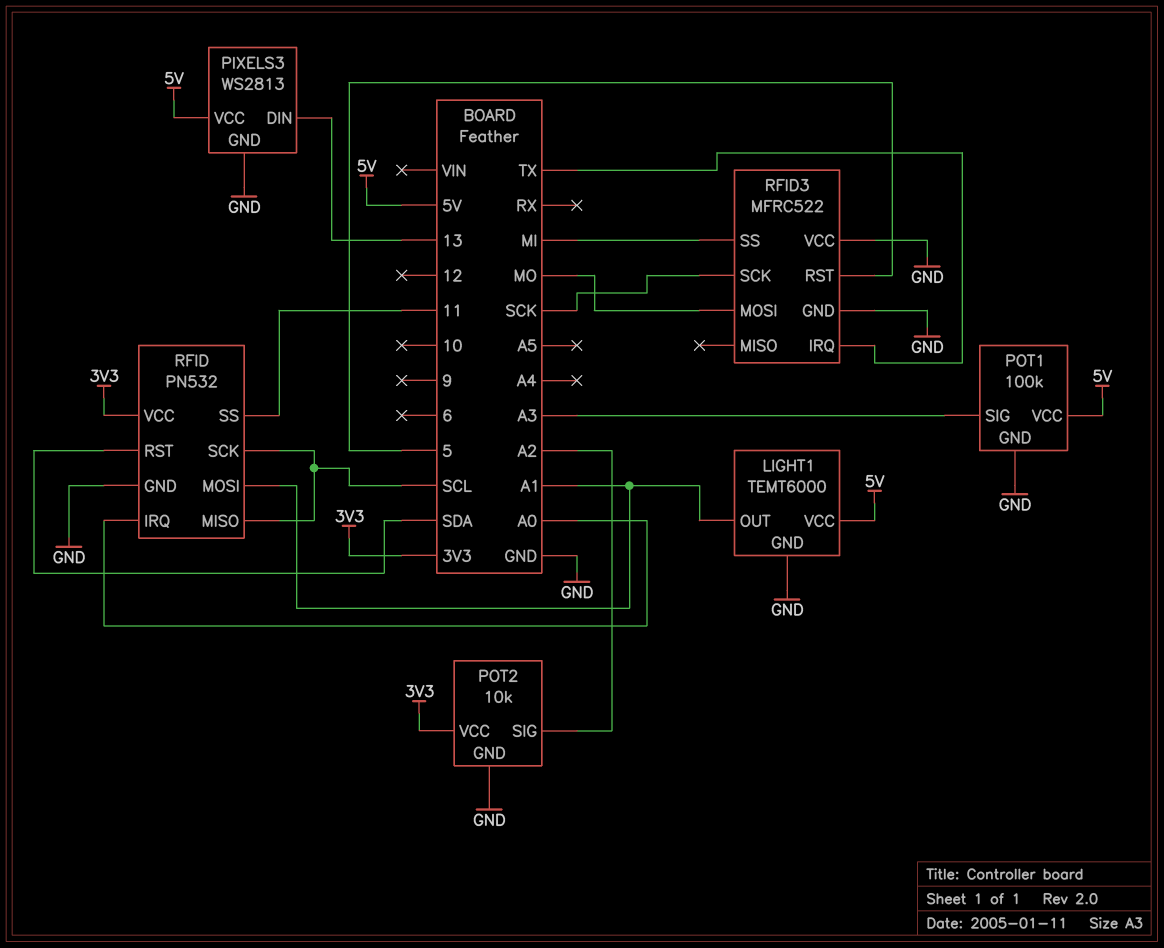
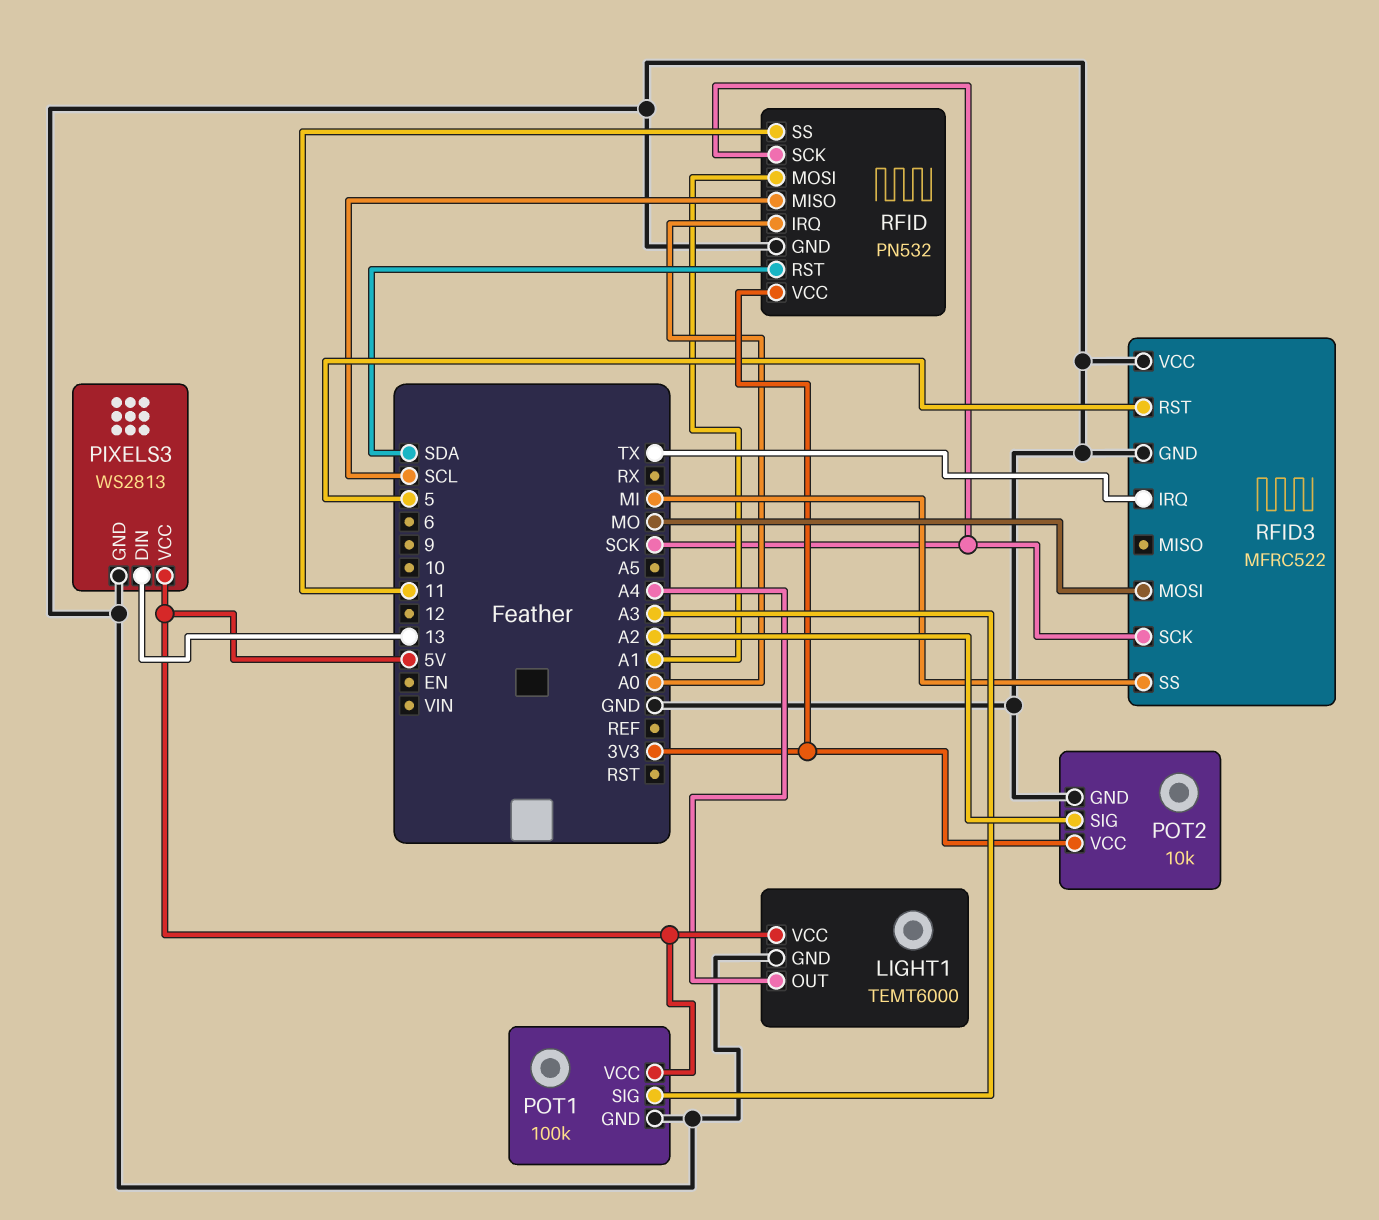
LIGHT1 pin OUT: A1 -> A4
RFID pin SCK: SCL -> SCK

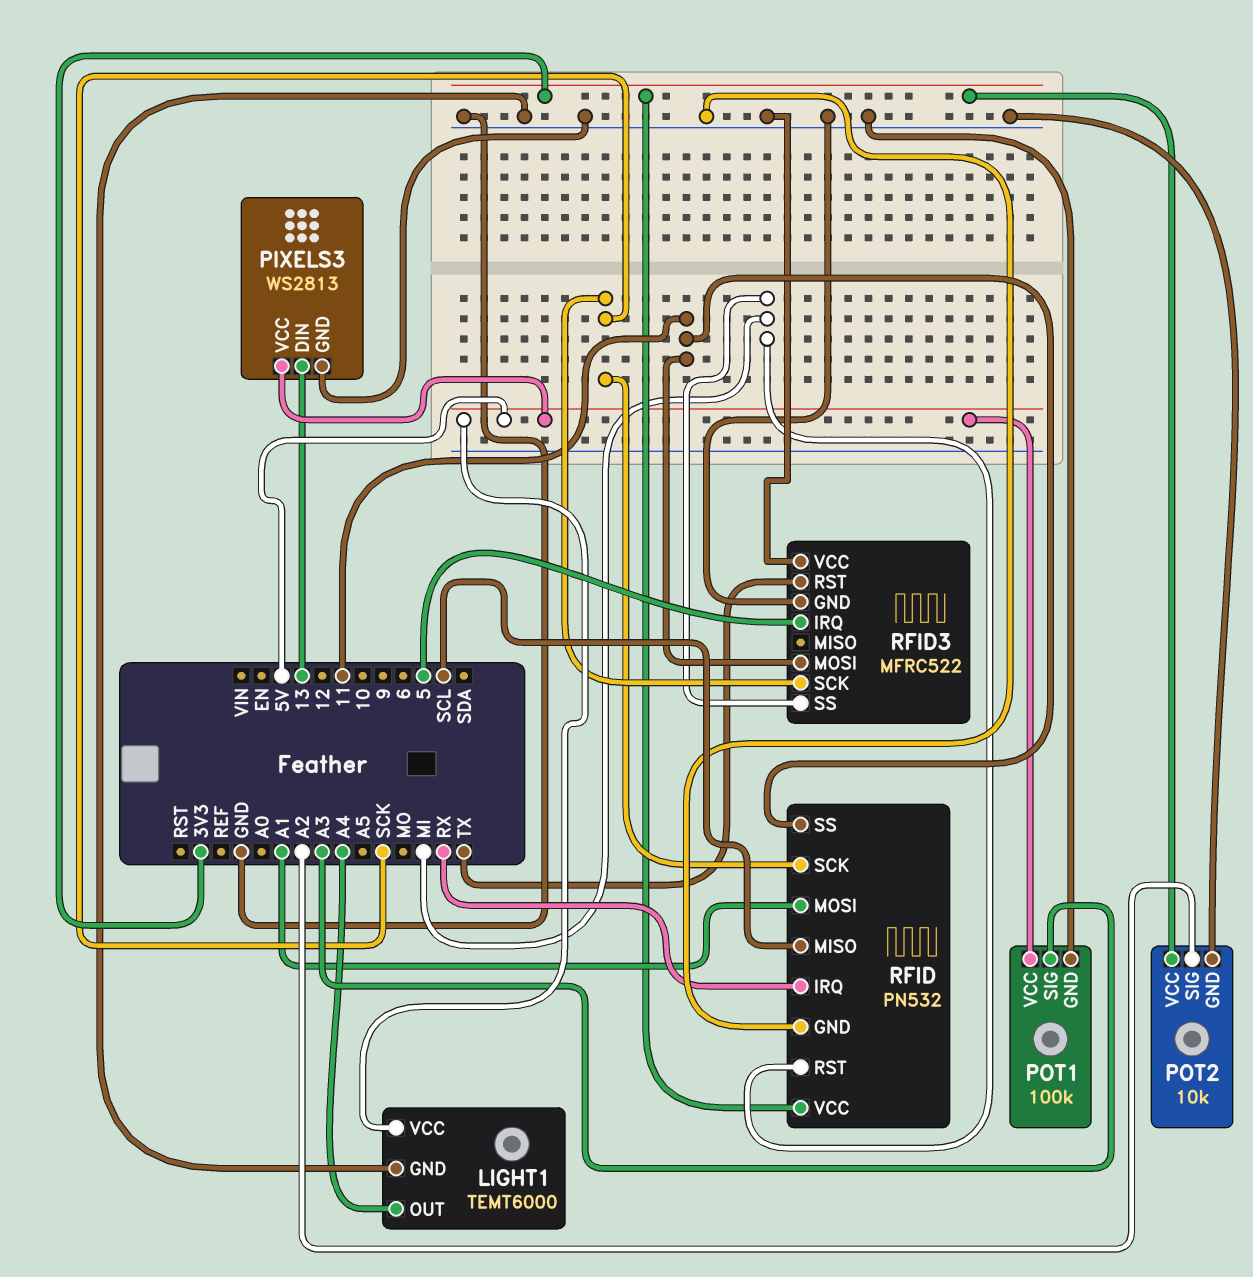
RFID pin IRQ: A0 -> RX
RFID pin RST: SDA -> MI
RFID3 pin IRQ: TX -> 5
RFID3 pin MOSI: MO -> 11
RFID3 pin RST: 5 -> TX

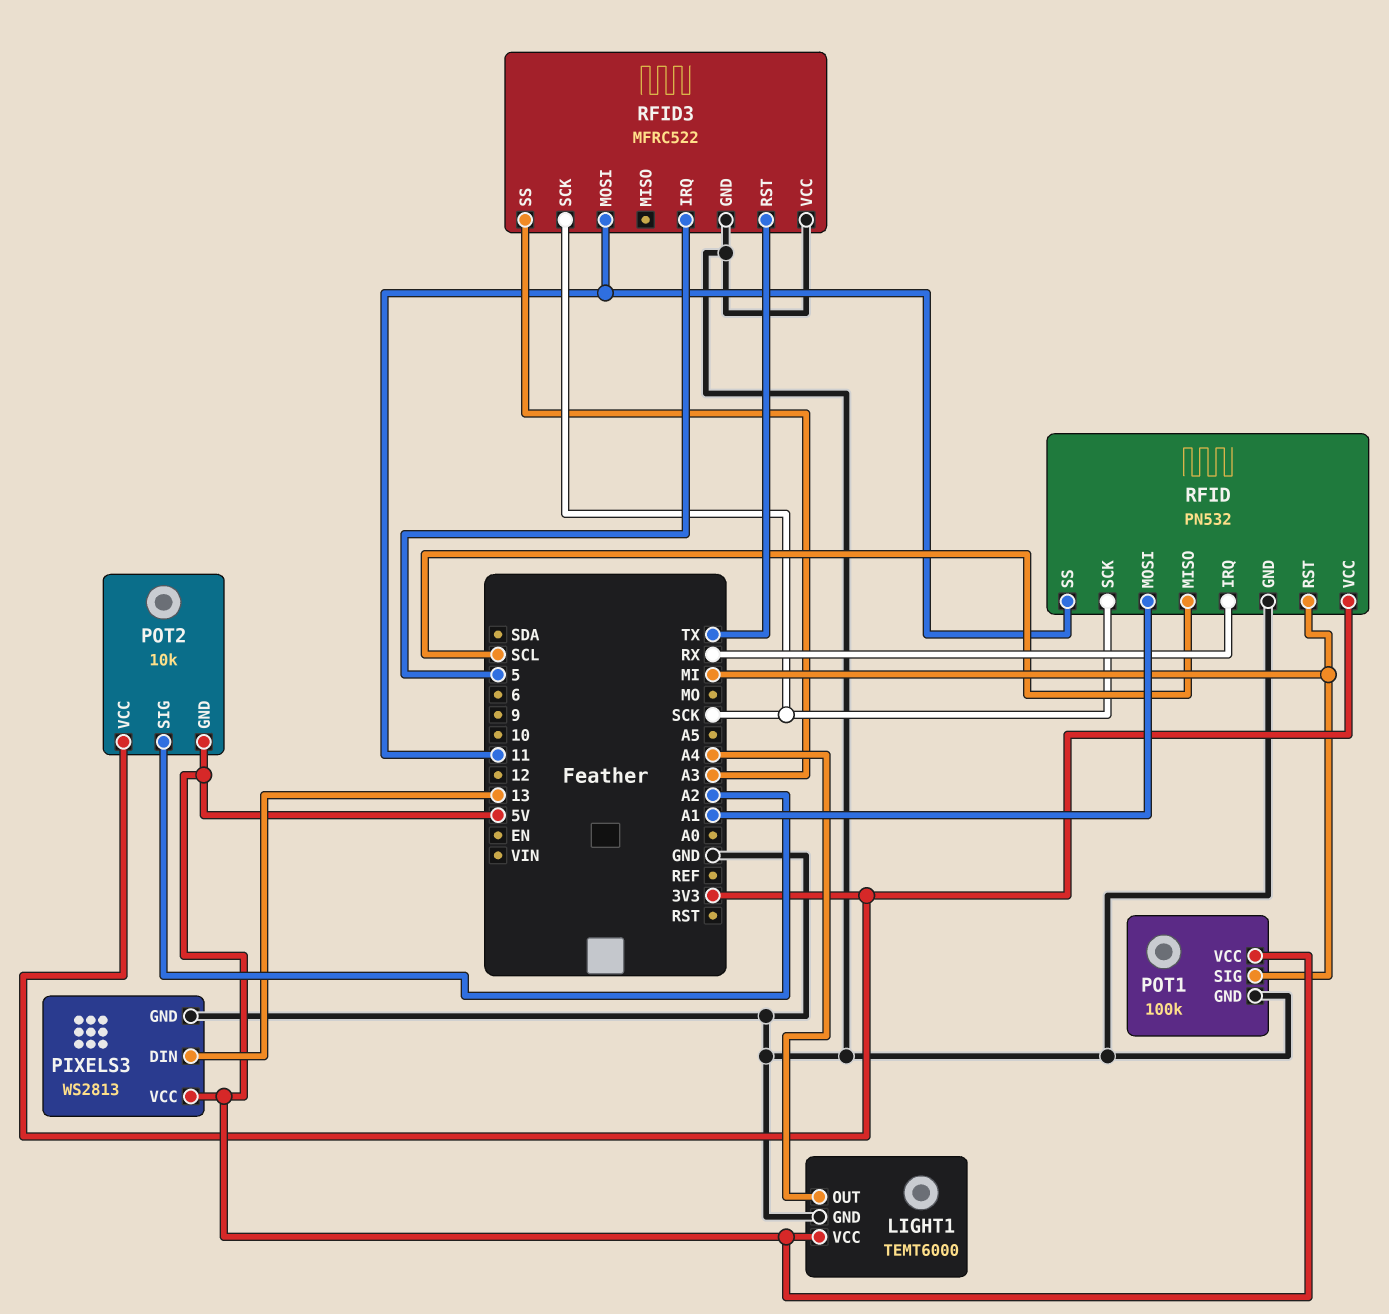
POT1 pin SIG: A3 -> MI
POT2 pin GND: GND -> 5V
RFID3 pin SS: MI -> A3

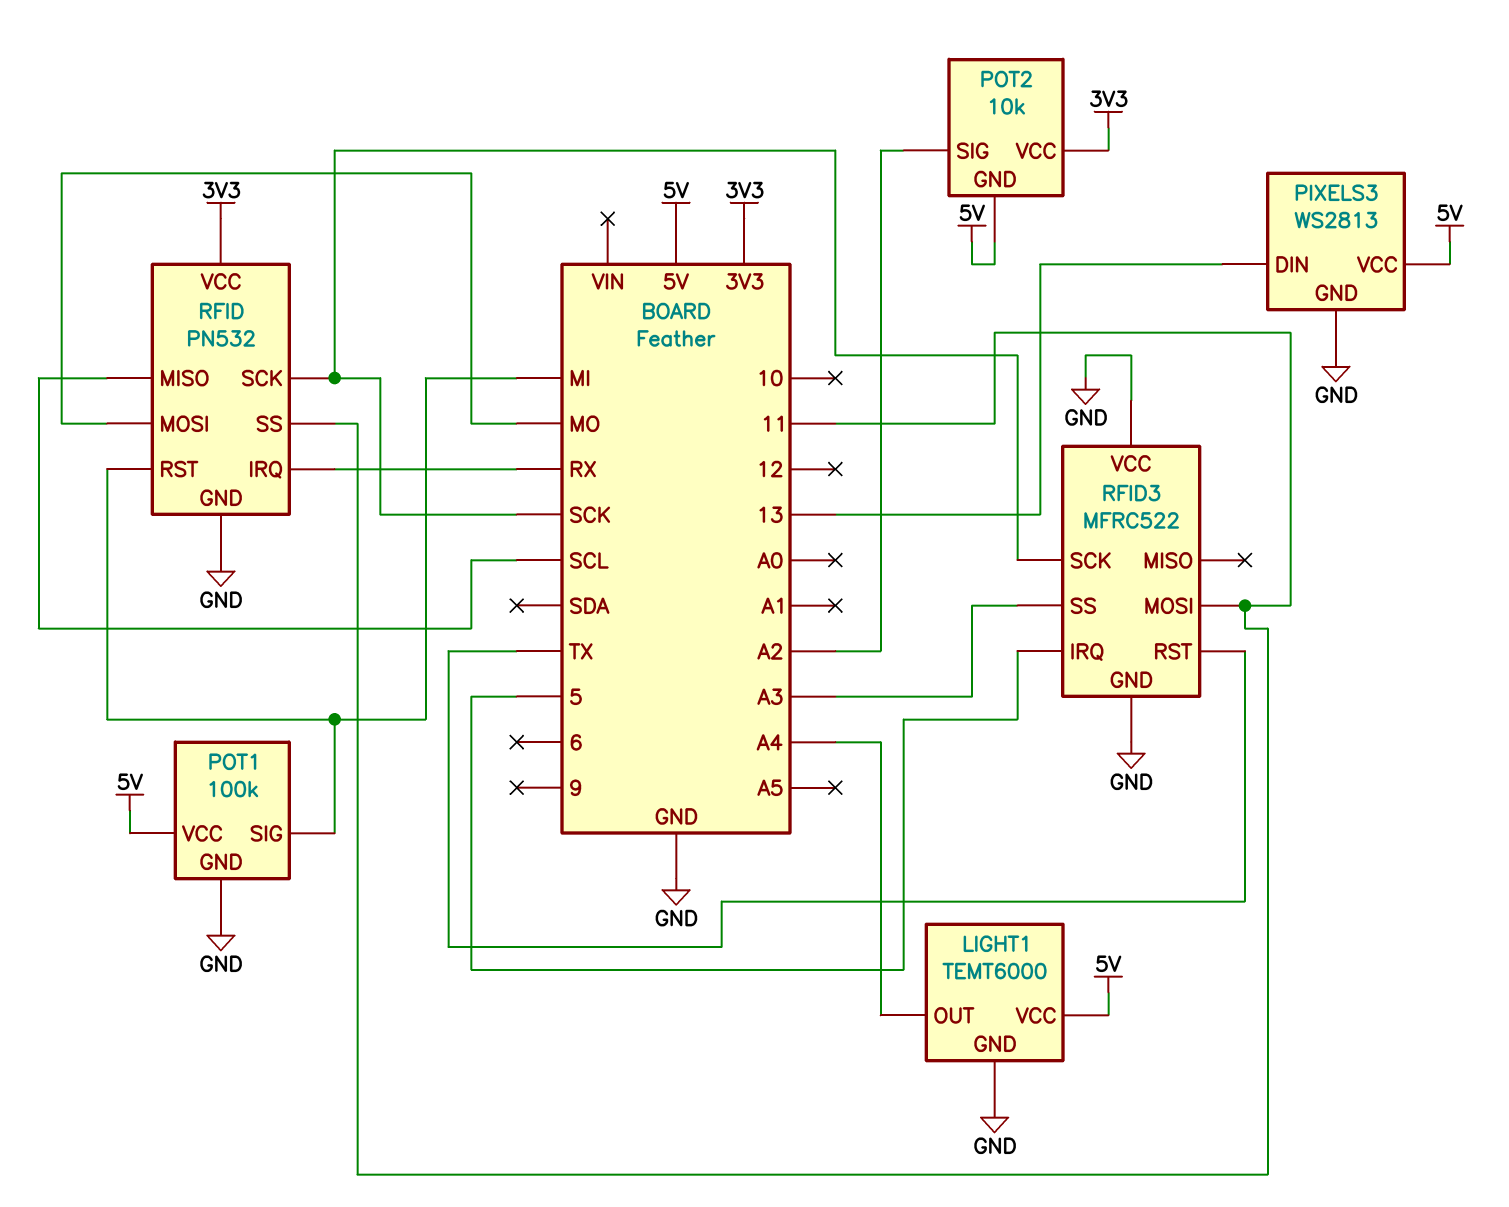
RFID pin MOSI: A1 -> MO

